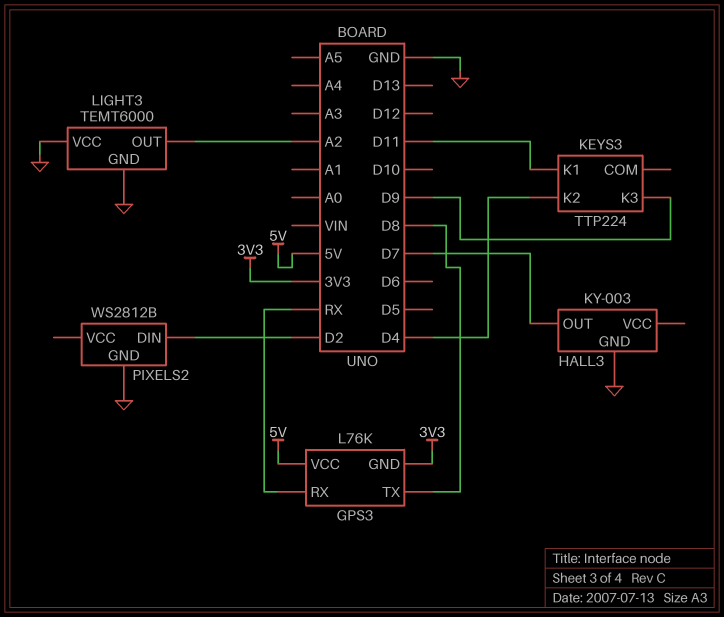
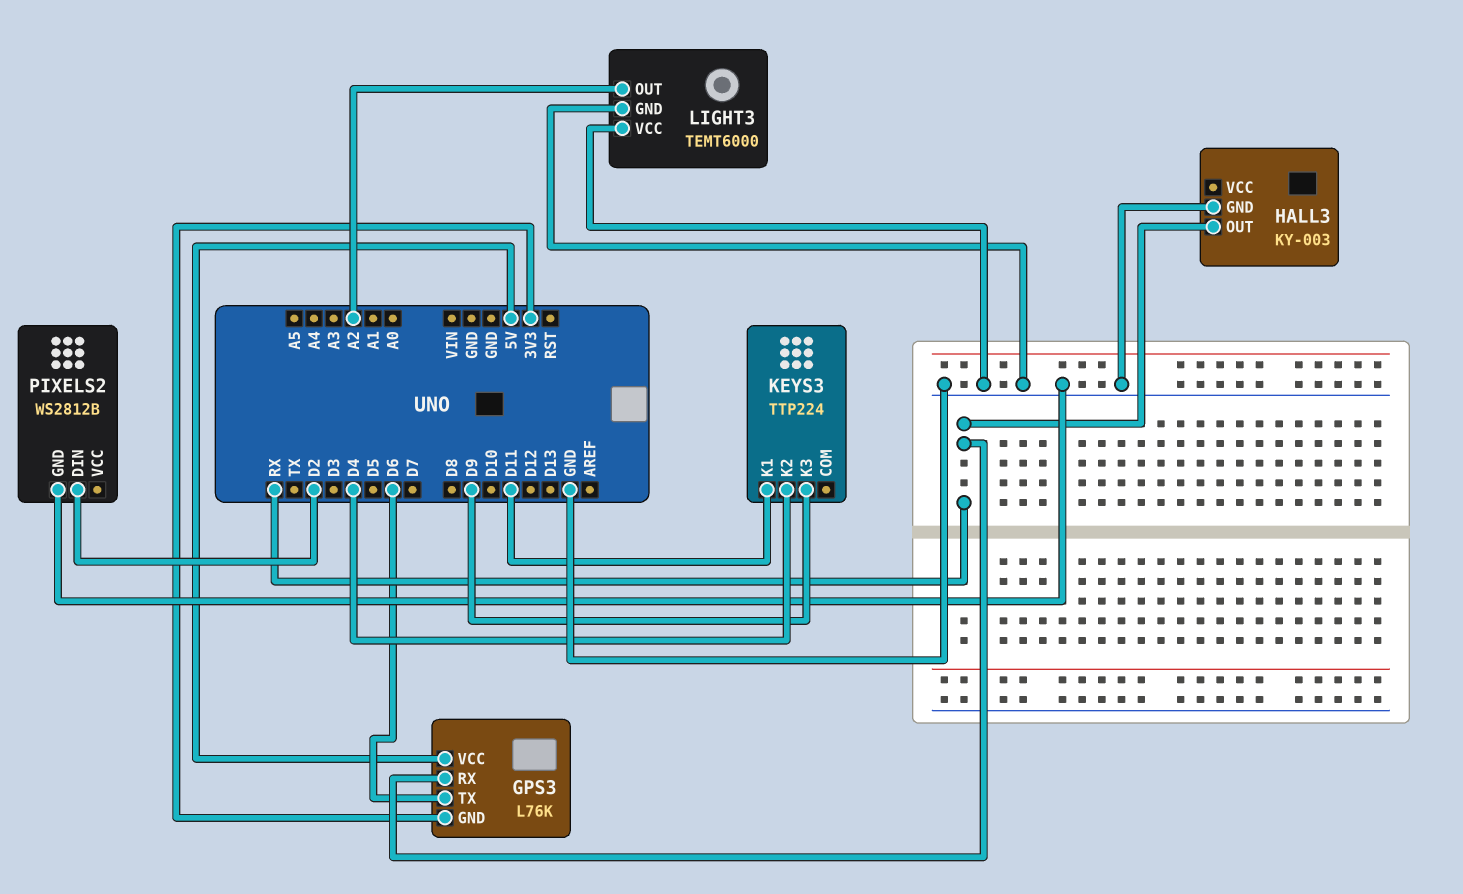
GPS3 pin TX: D8 -> D6
HALL3 pin OUT: D7 -> RX

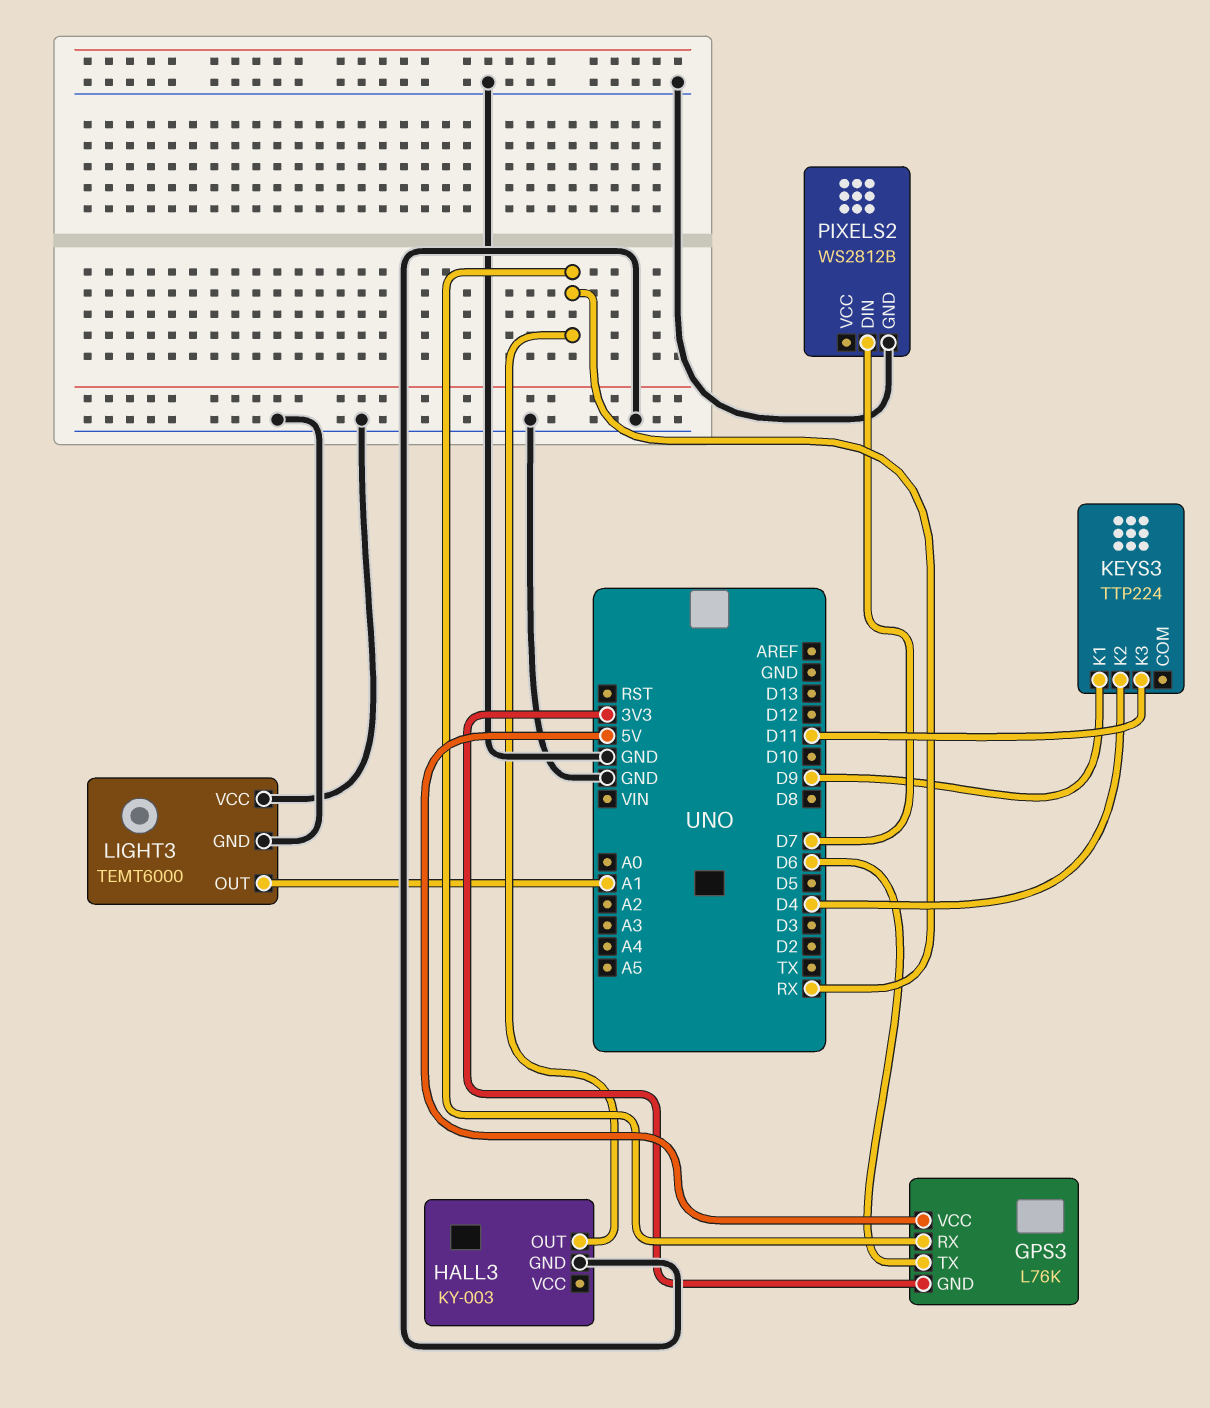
KEYS3 pin K1: D11 -> D9
KEYS3 pin K3: D9 -> D11
LIGHT3 pin OUT: A2 -> A1
PIXELS2 pin DIN: D2 -> D7

